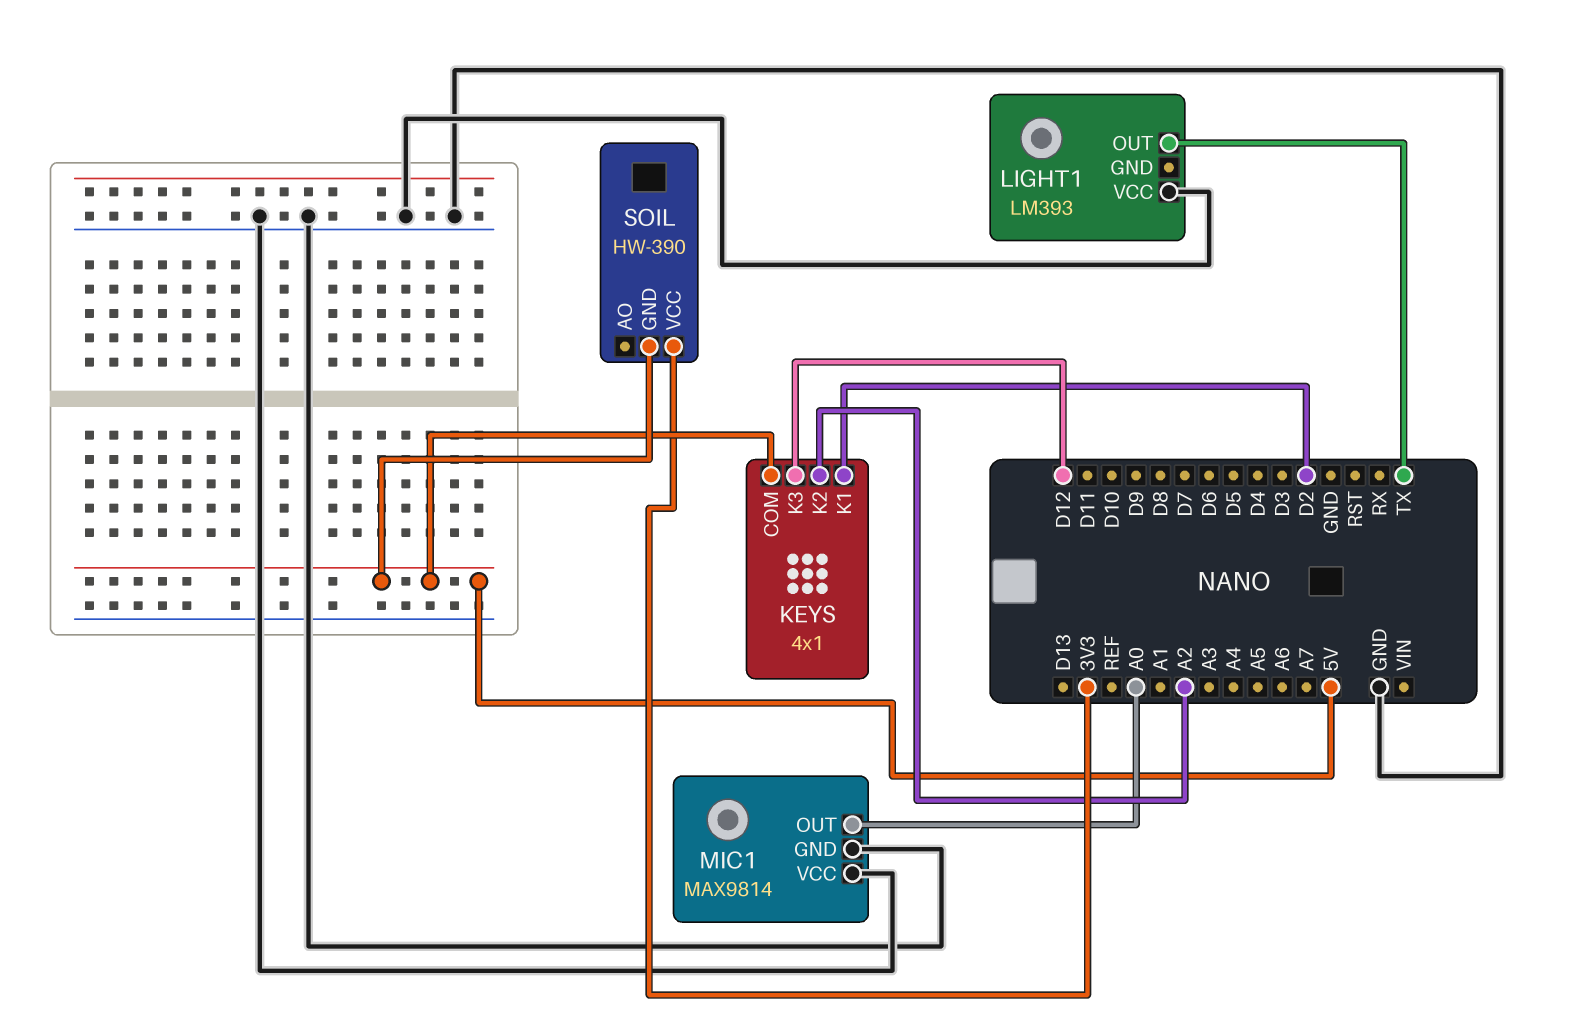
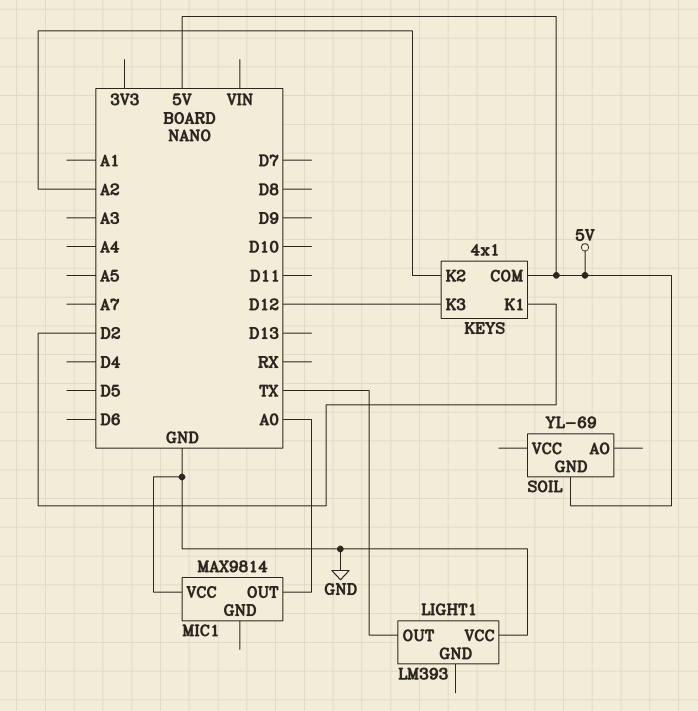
MIC1 pin GND: GND -> none
SOIL: HW-390 -> YL-69
SOIL pin VCC: 3V3 -> none

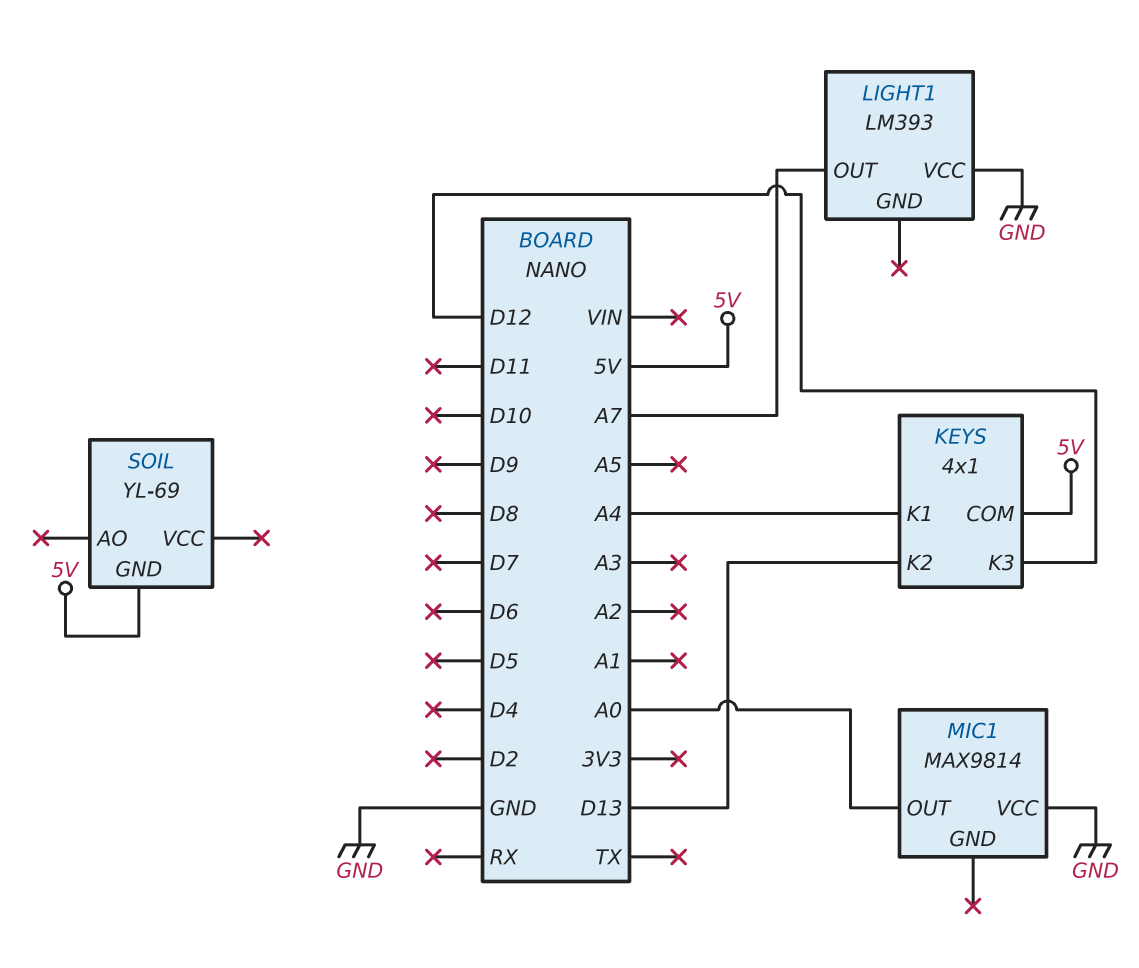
KEYS pin K1: D2 -> A4
KEYS pin K2: A2 -> D13
LIGHT1 pin OUT: TX -> A7

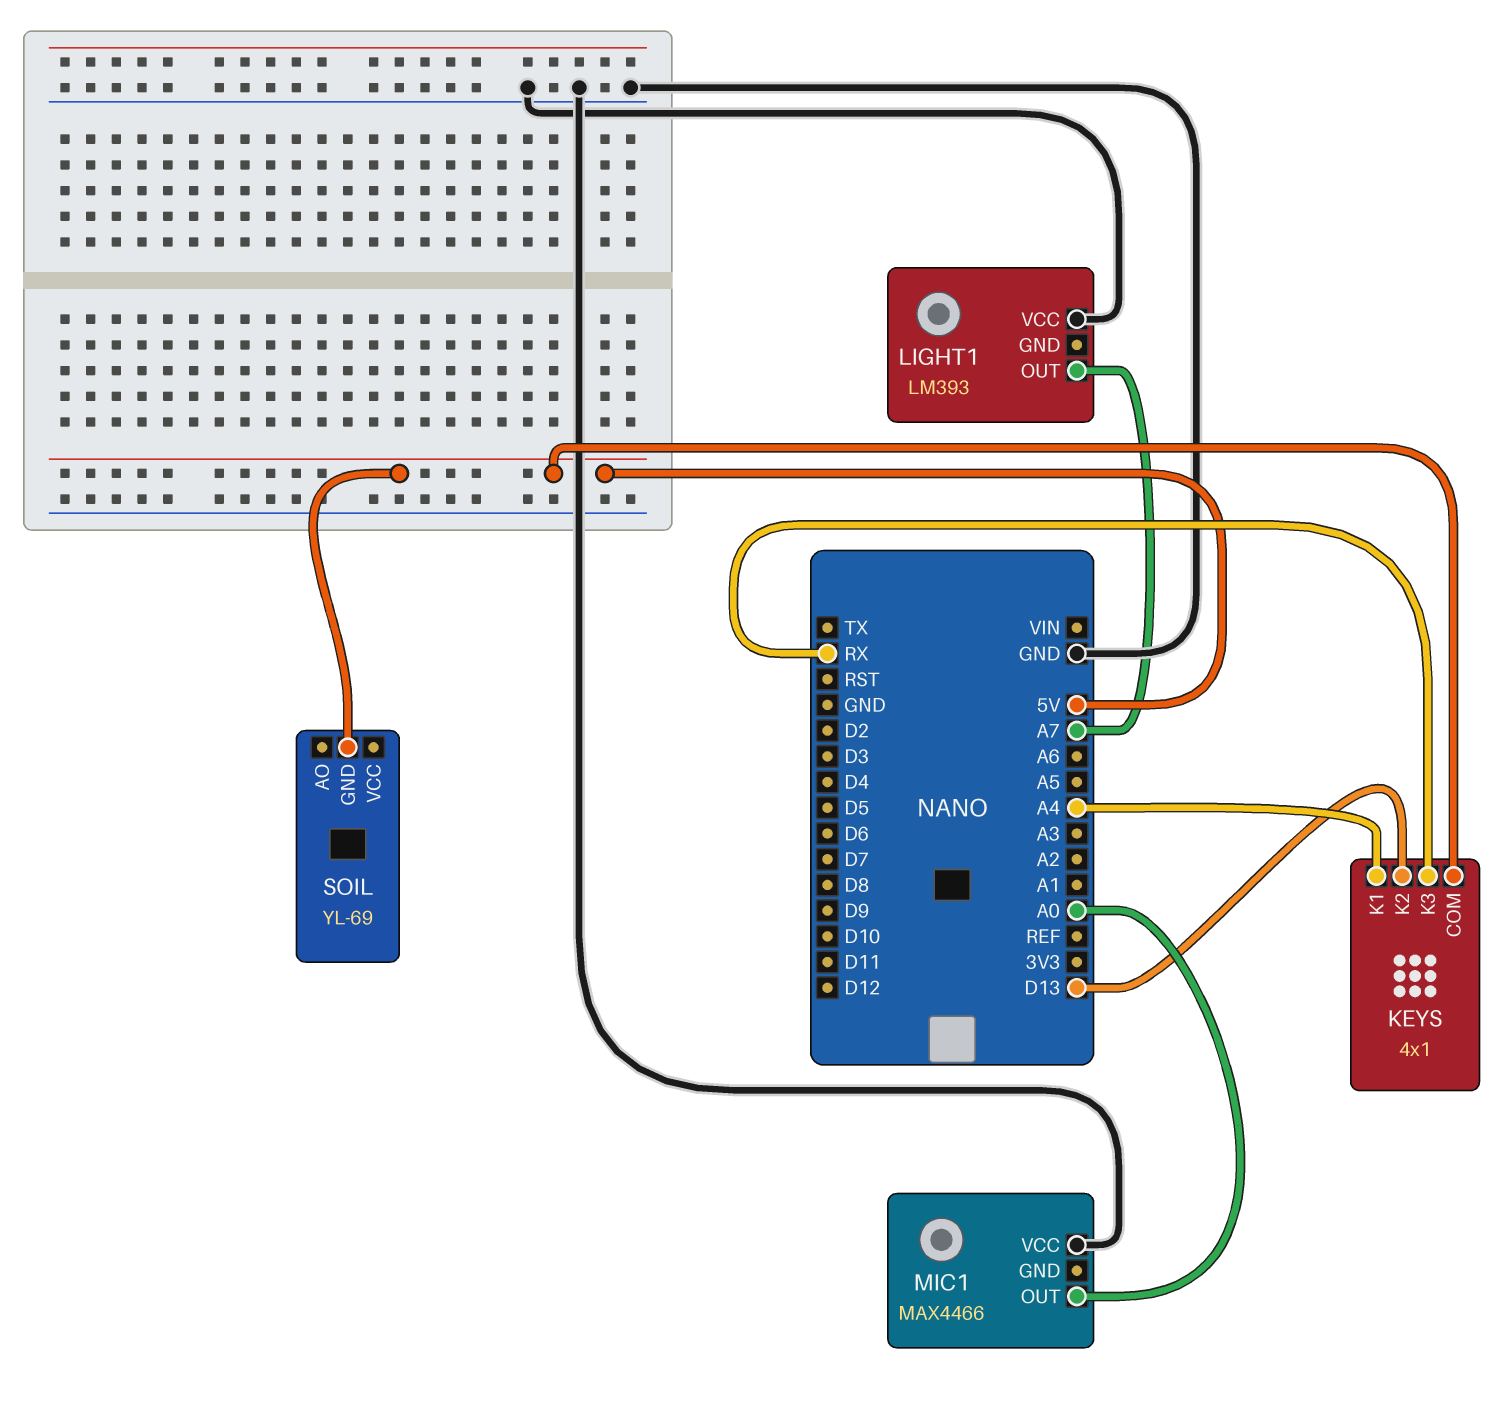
KEYS pin K3: D12 -> RX
MIC1: MAX9814 -> MAX4466

